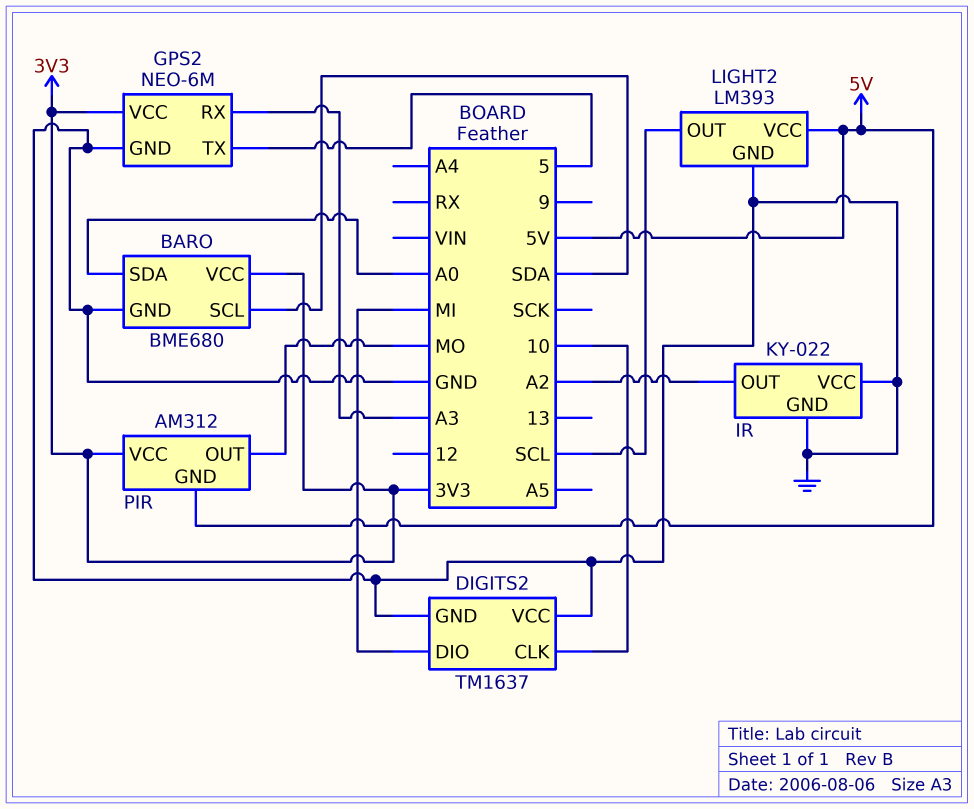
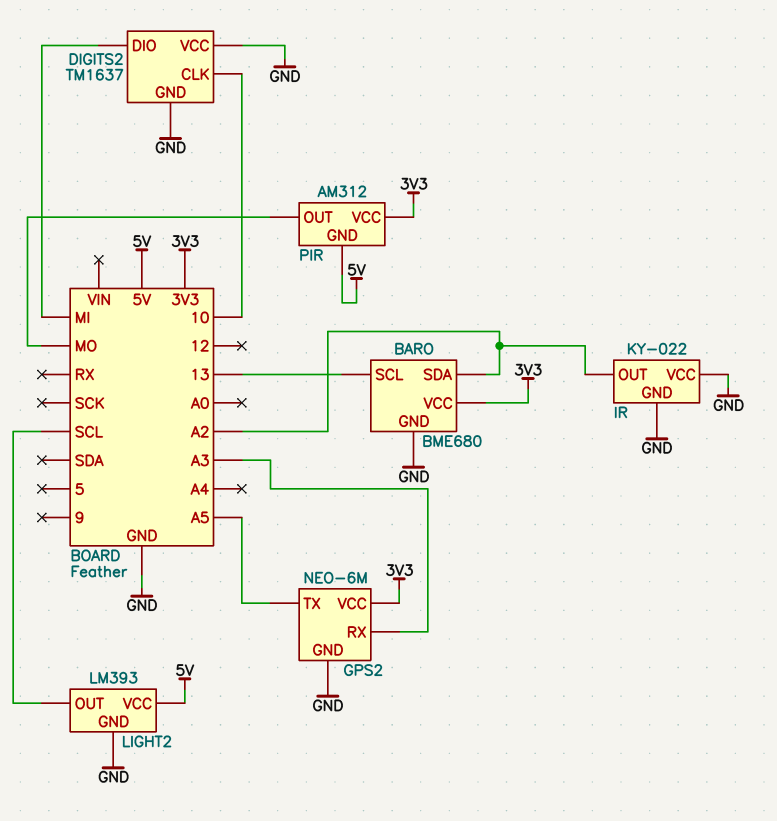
BARO pin SCL: SDA -> 13
BARO pin SDA: A0 -> A2
GPS2 pin TX: 5 -> A5

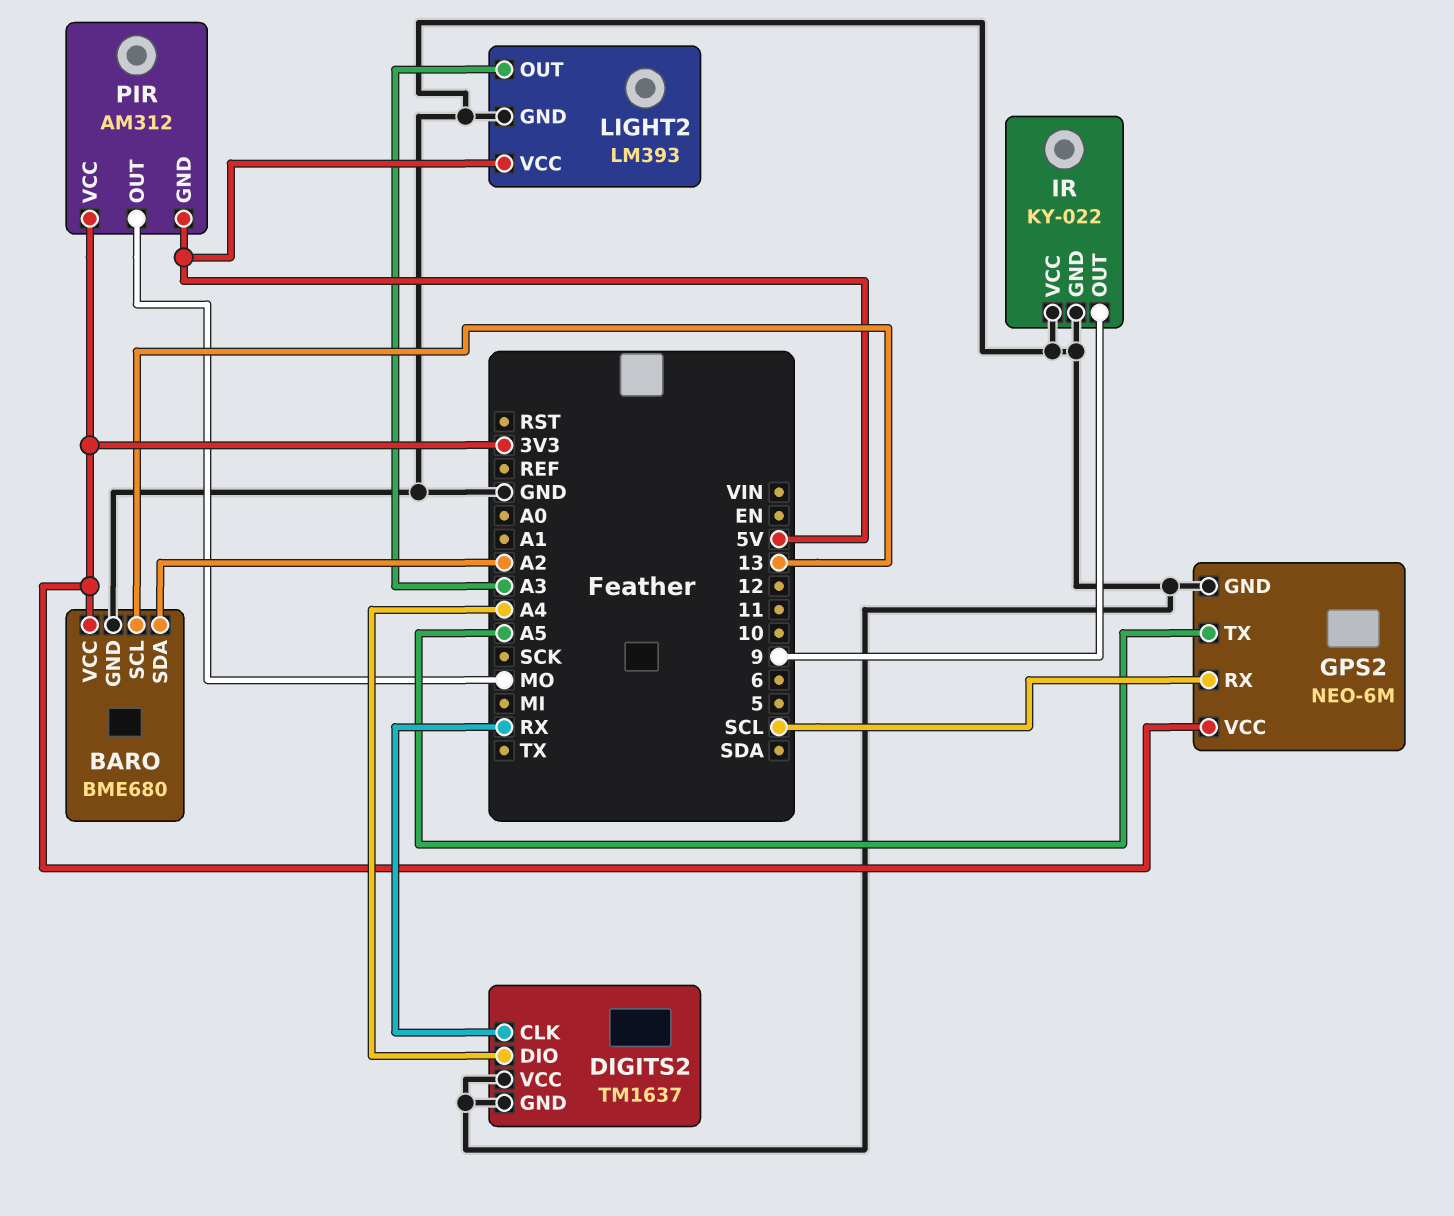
DIGITS2 pin CLK: 10 -> RX
DIGITS2 pin DIO: MI -> A4
GPS2 pin RX: A3 -> SCL
IR pin OUT: A2 -> 9
LIGHT2 pin OUT: SCL -> A3

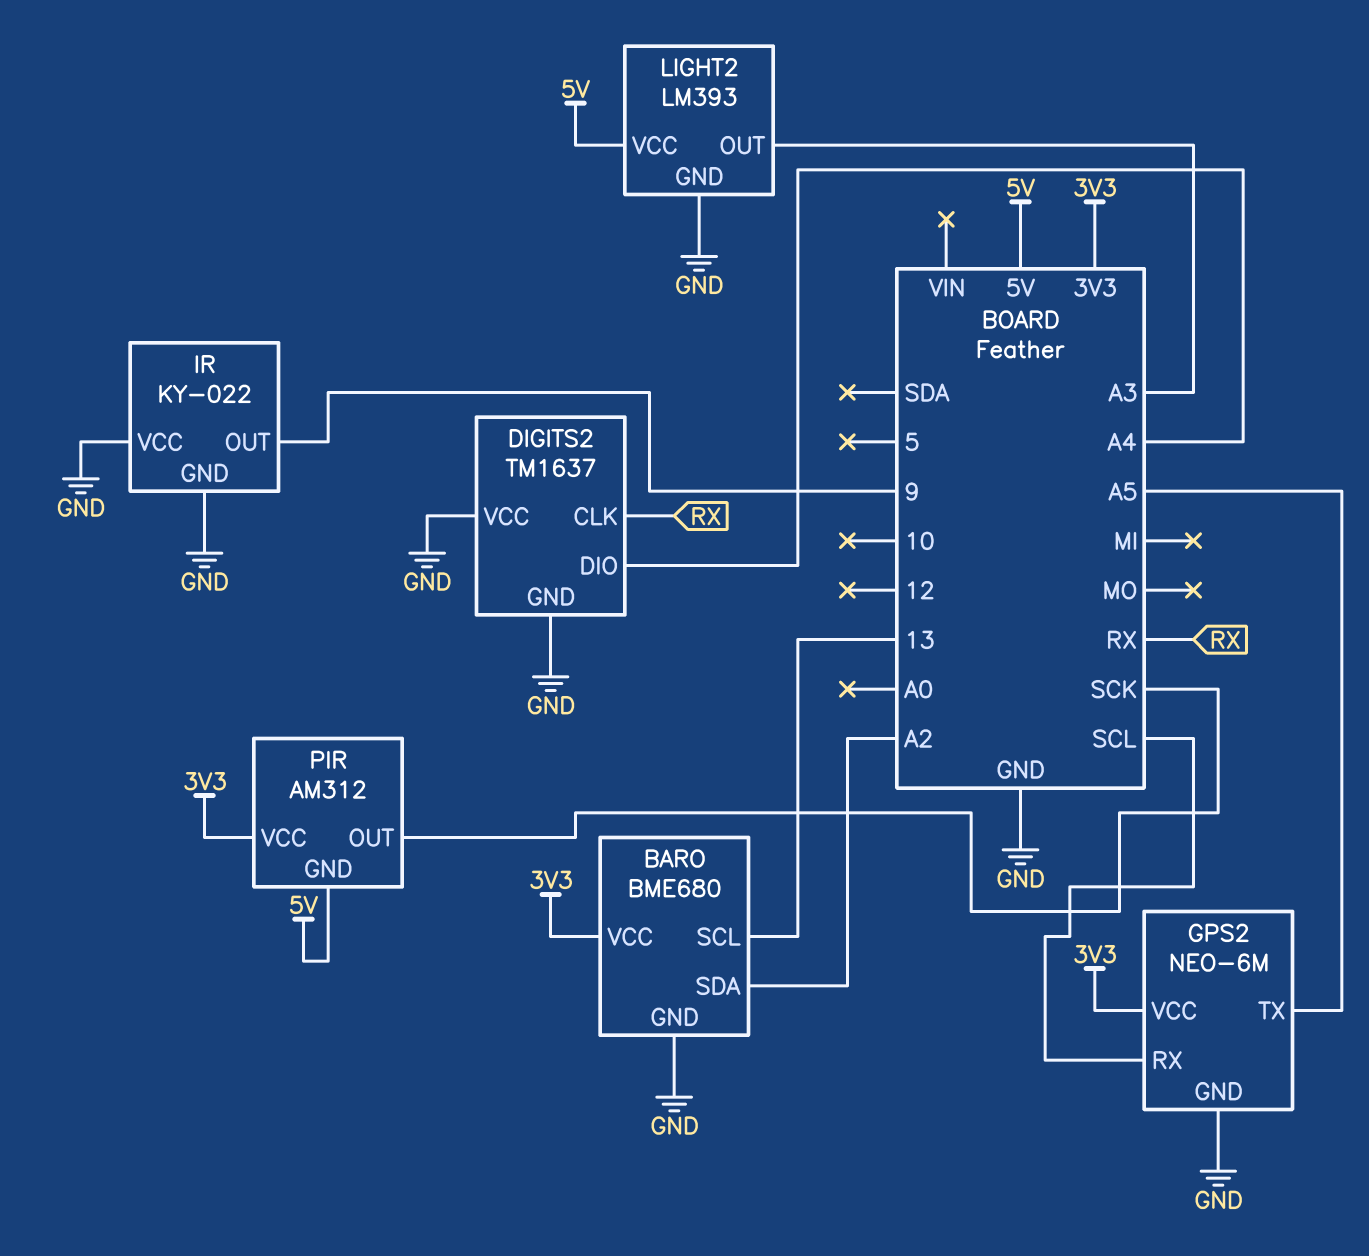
PIR pin OUT: MO -> SCK

